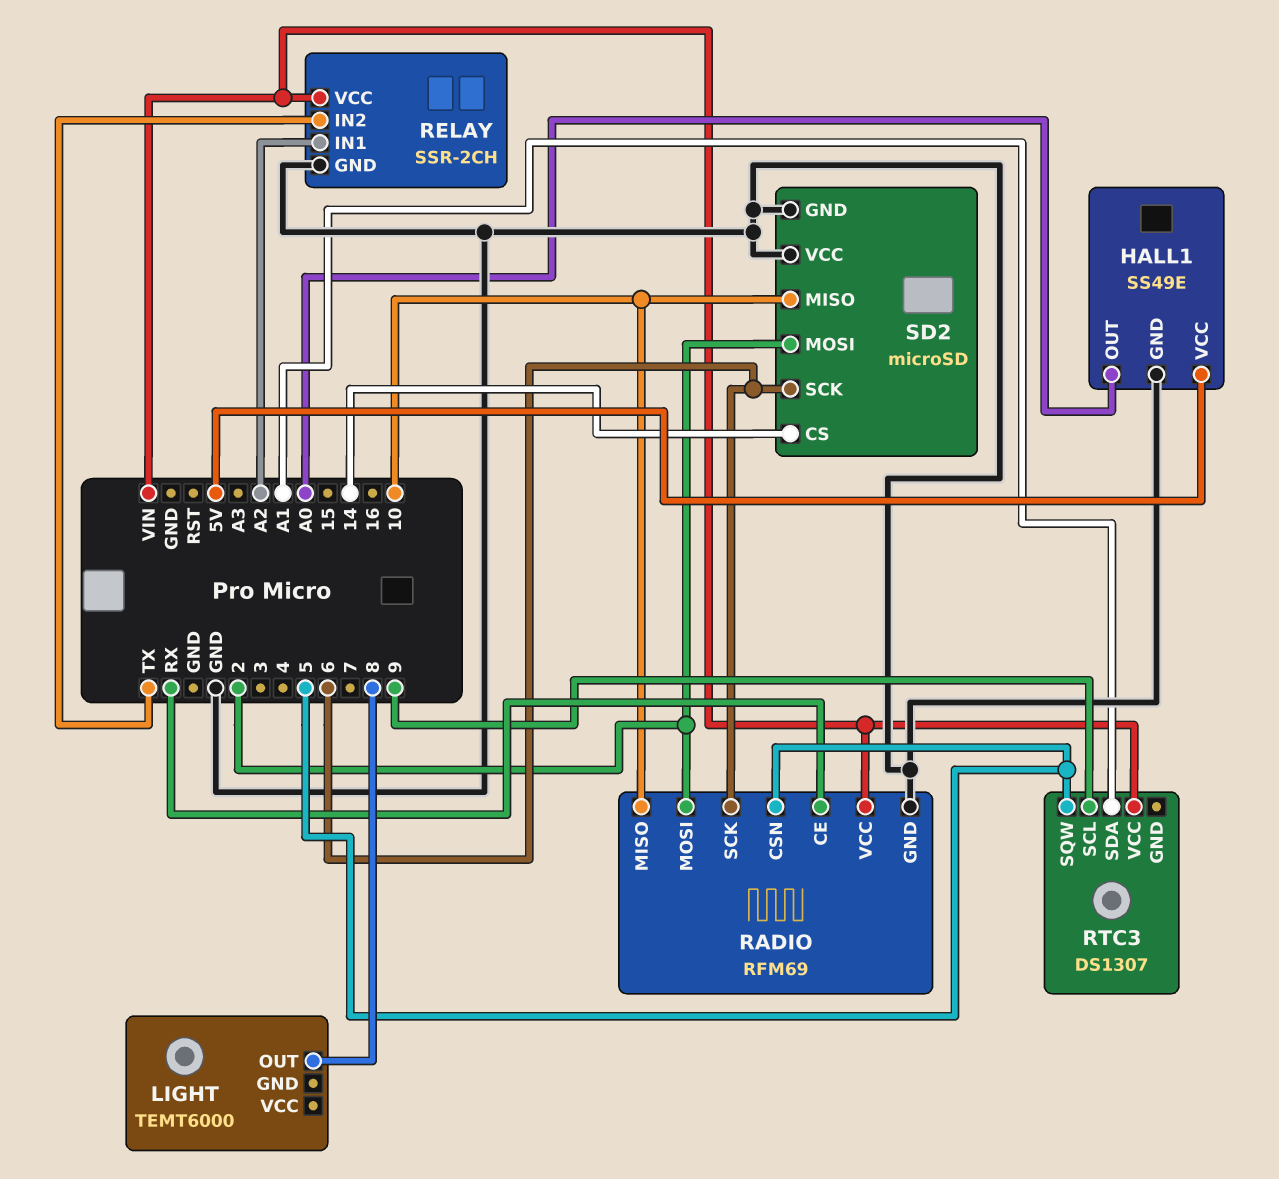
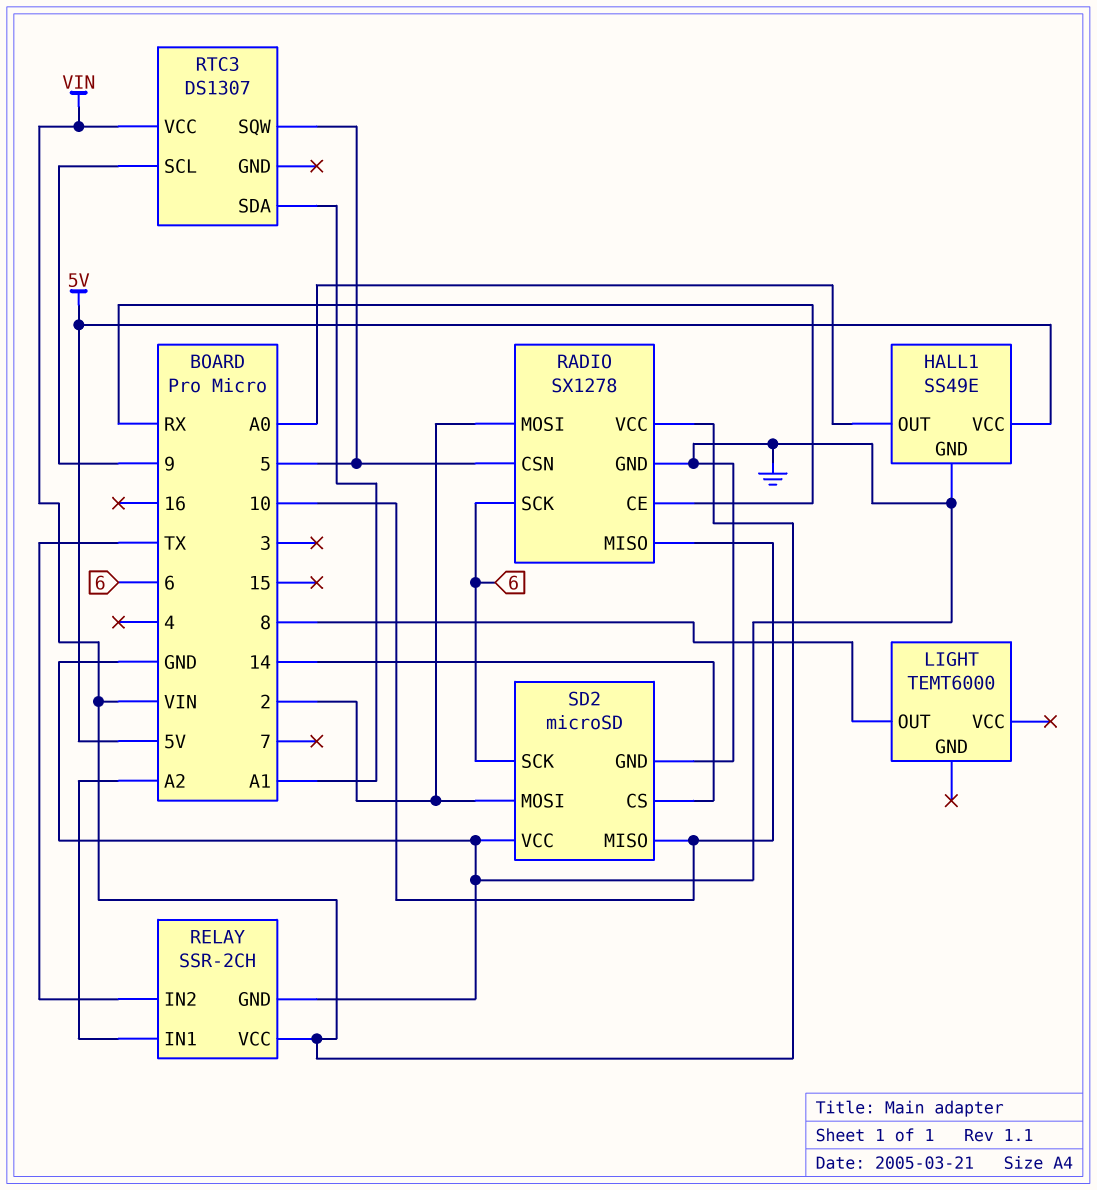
RADIO: RFM69 -> SX1278

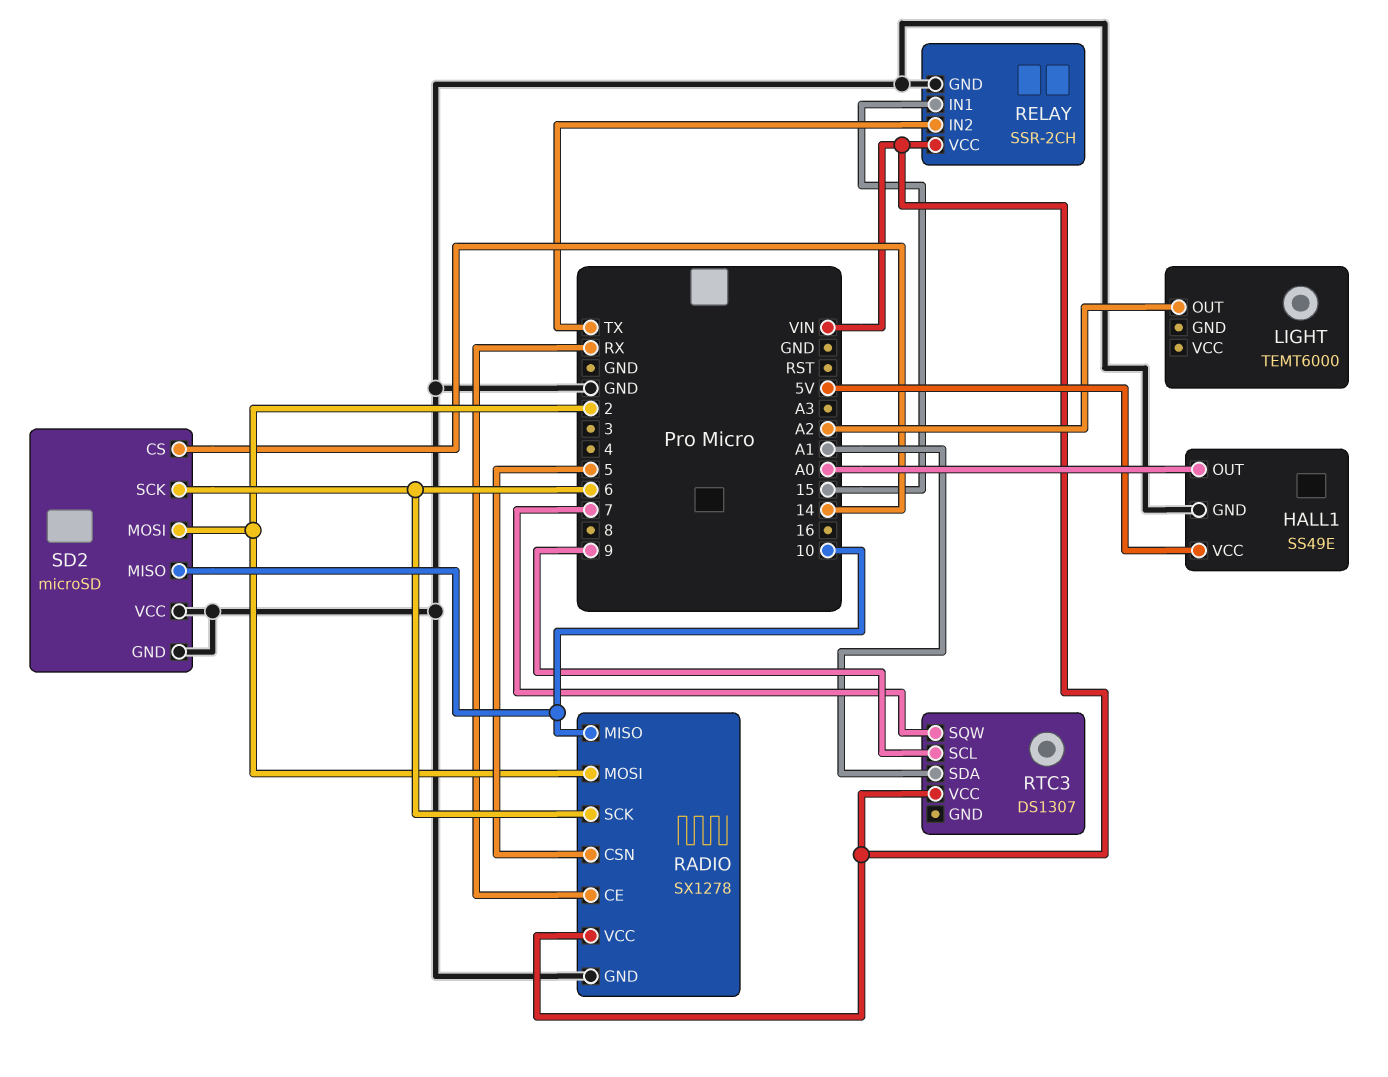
LIGHT pin OUT: 8 -> A2
RELAY pin IN1: A2 -> 15
RTC3 pin SQW: 5 -> 7

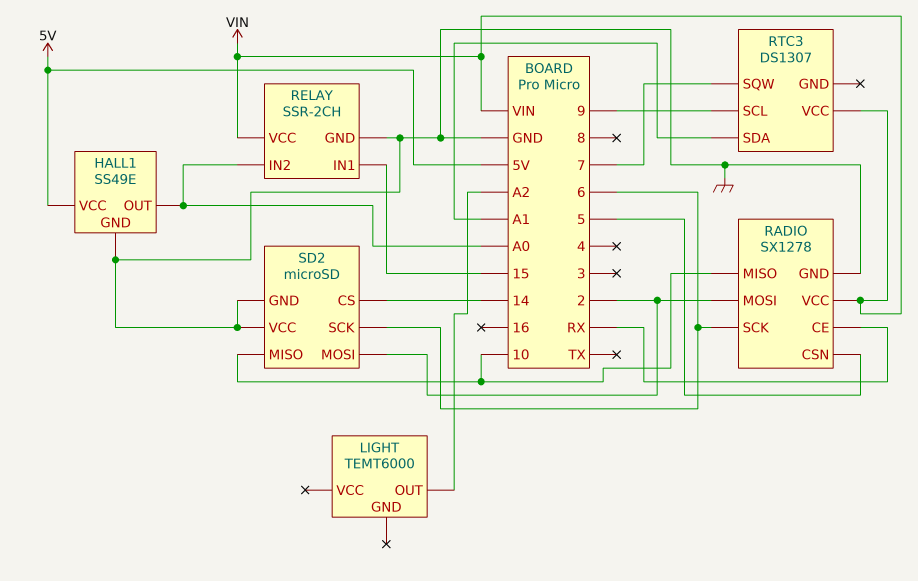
RELAY pin IN2: TX -> A0

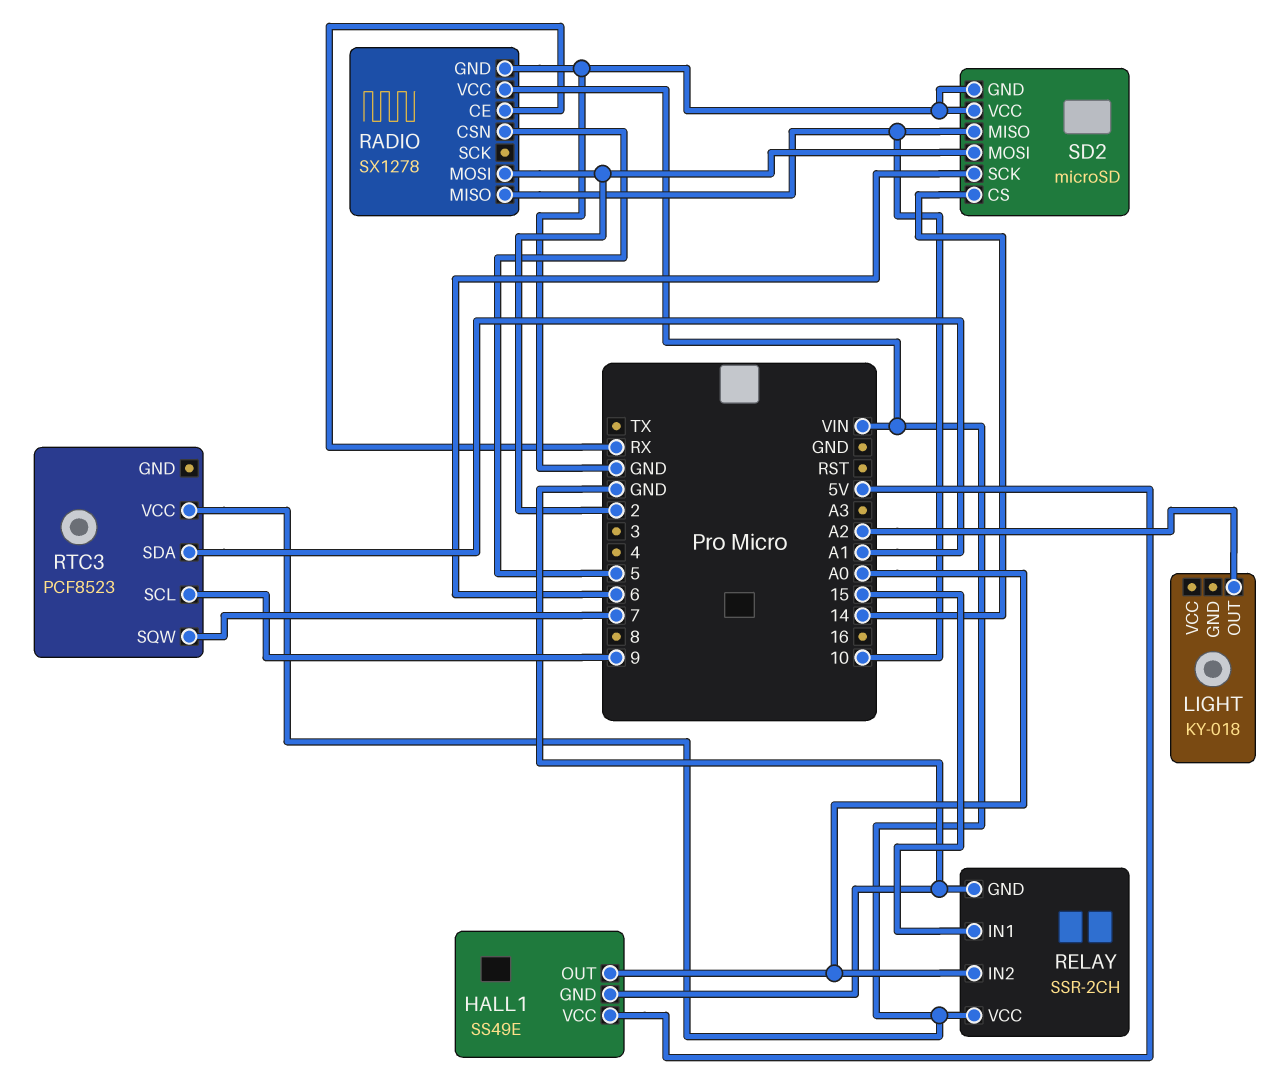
LIGHT: TEMT6000 -> KY-018
RADIO pin SCK: 6 -> none
RTC3: DS1307 -> PCF8523

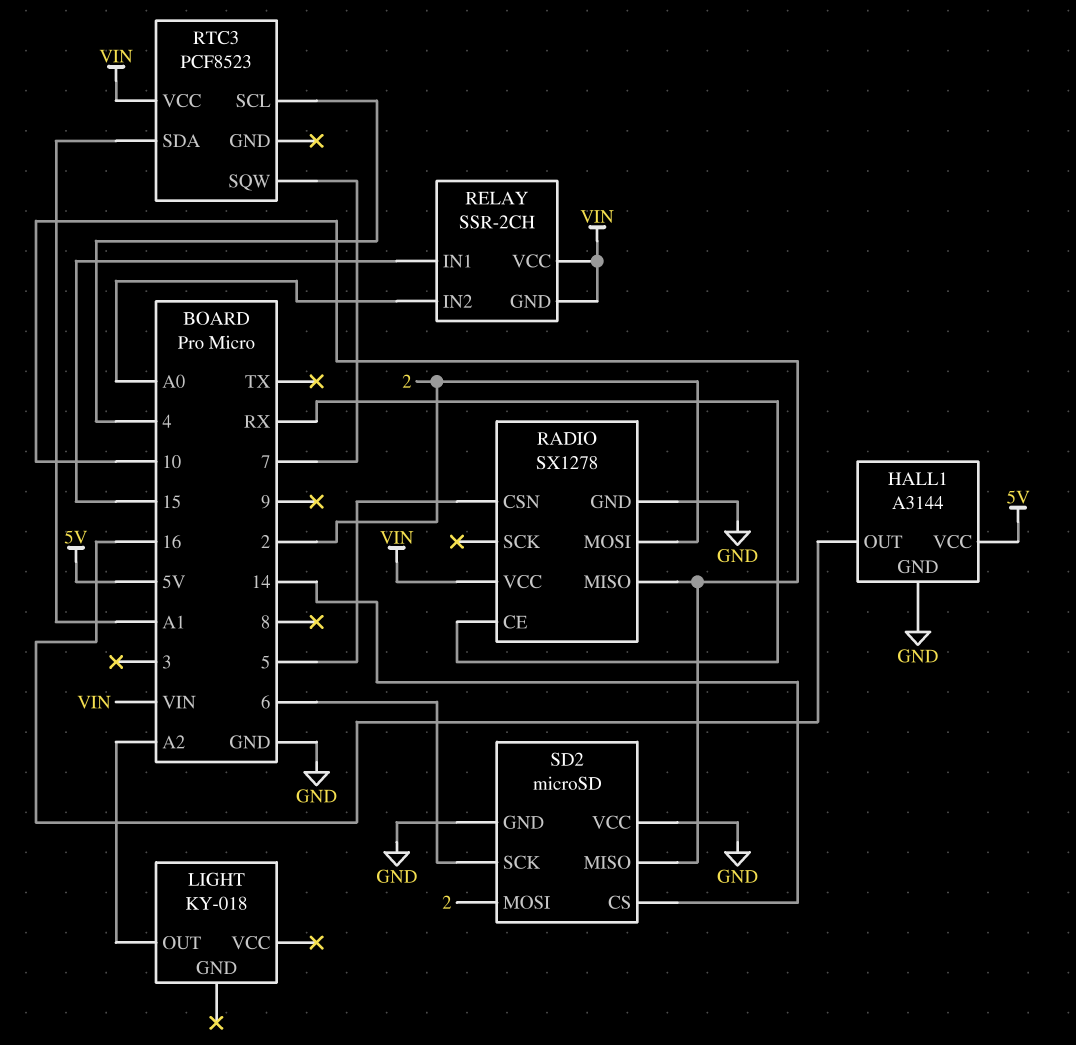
HALL1: SS49E -> A3144
HALL1 pin OUT: A0 -> 16
RELAY pin GND: GND -> VIN
RTC3 pin SCL: 9 -> 4

